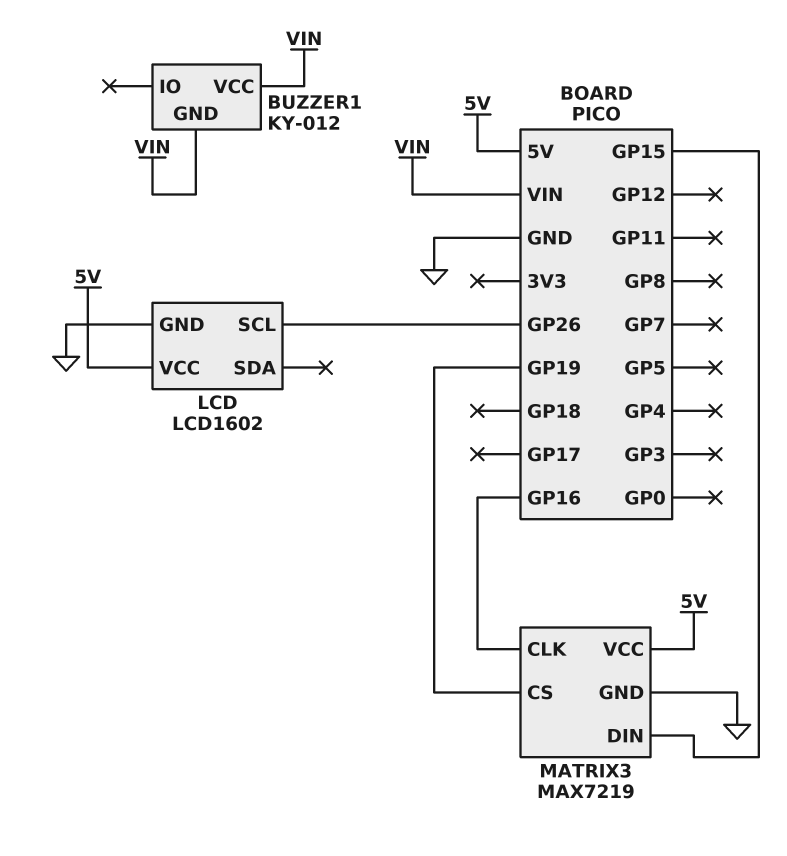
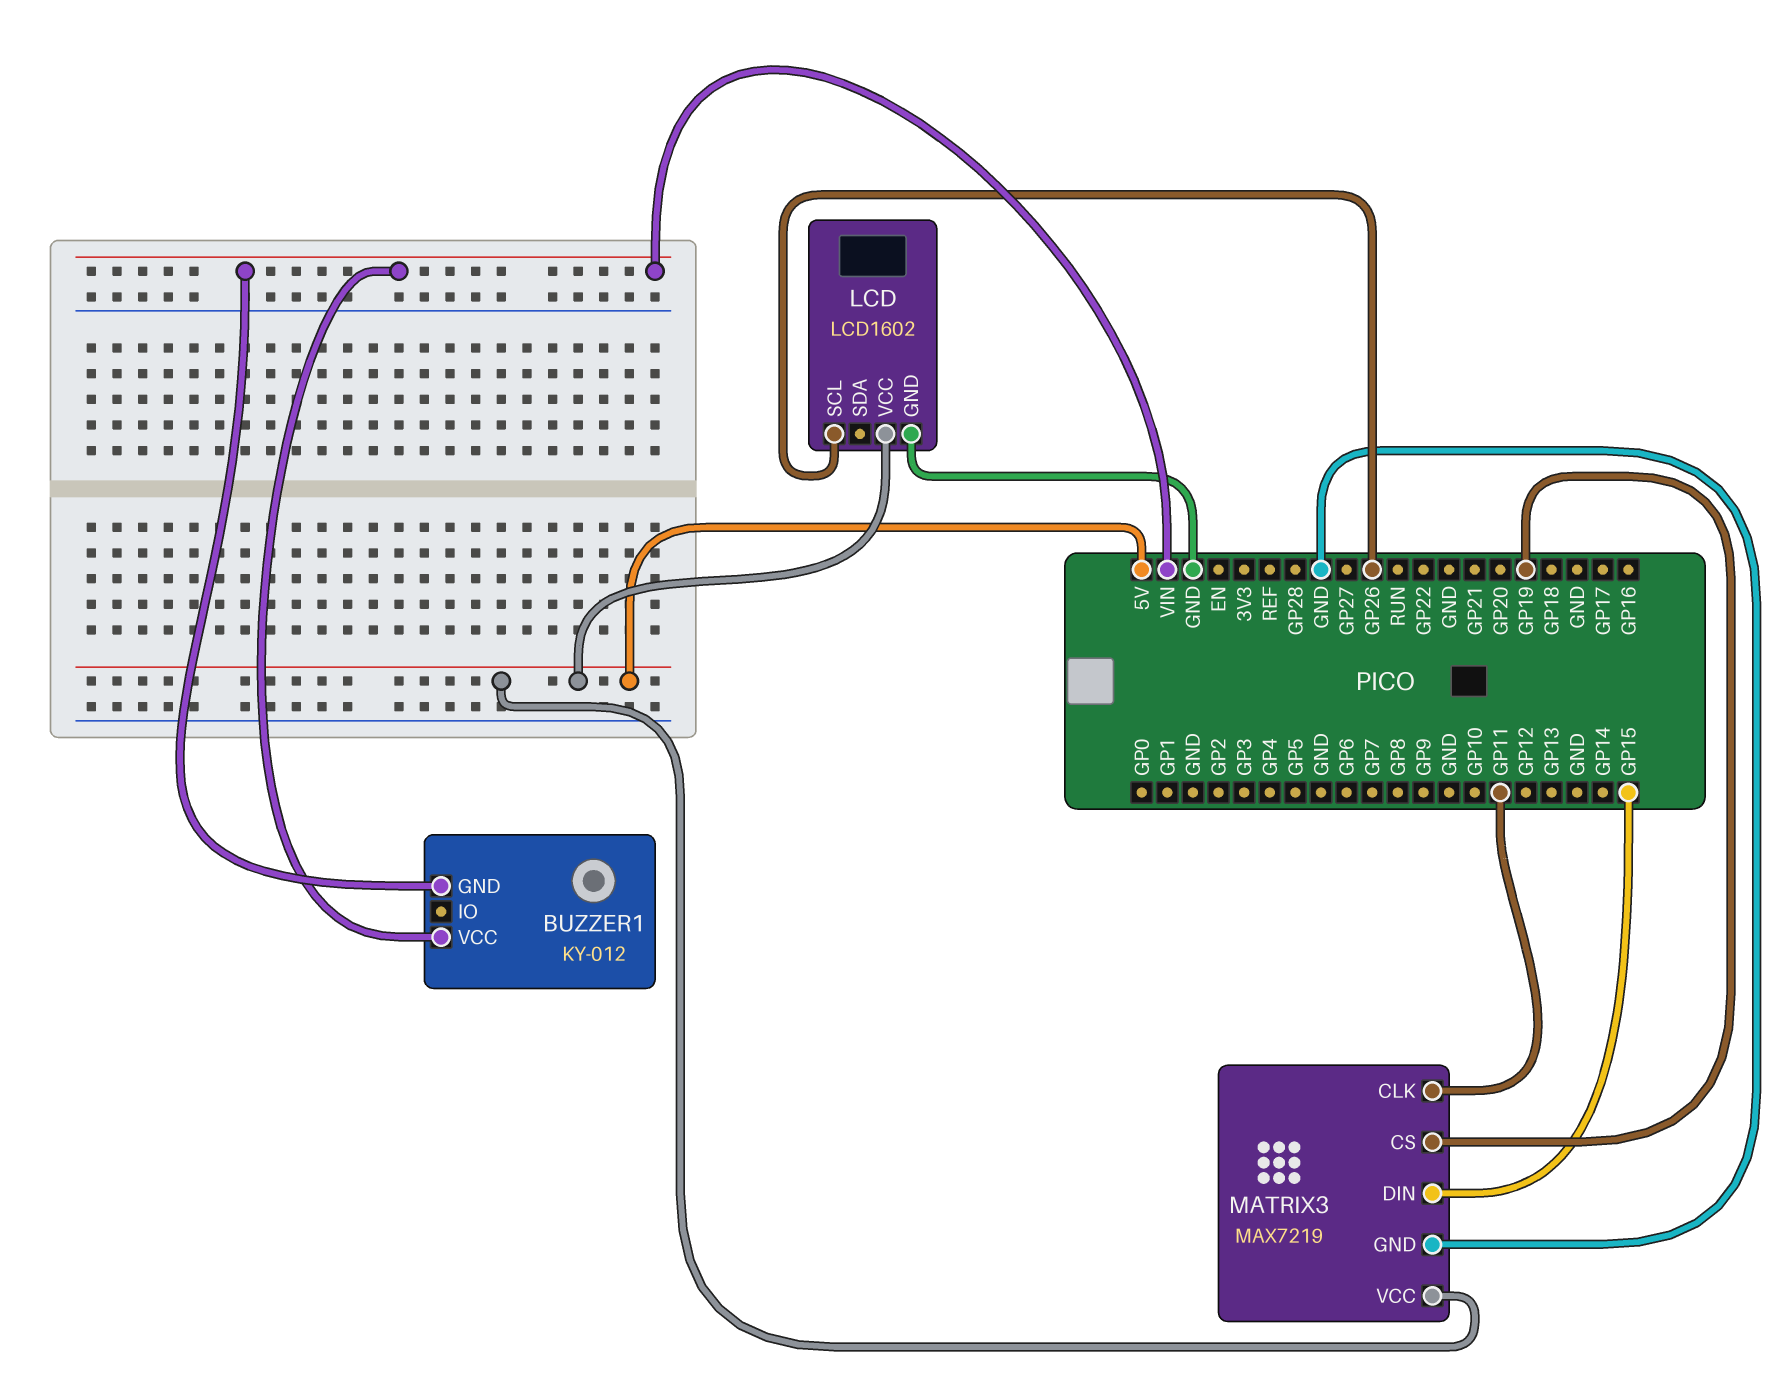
MATRIX3 pin CLK: GP16 -> GP11

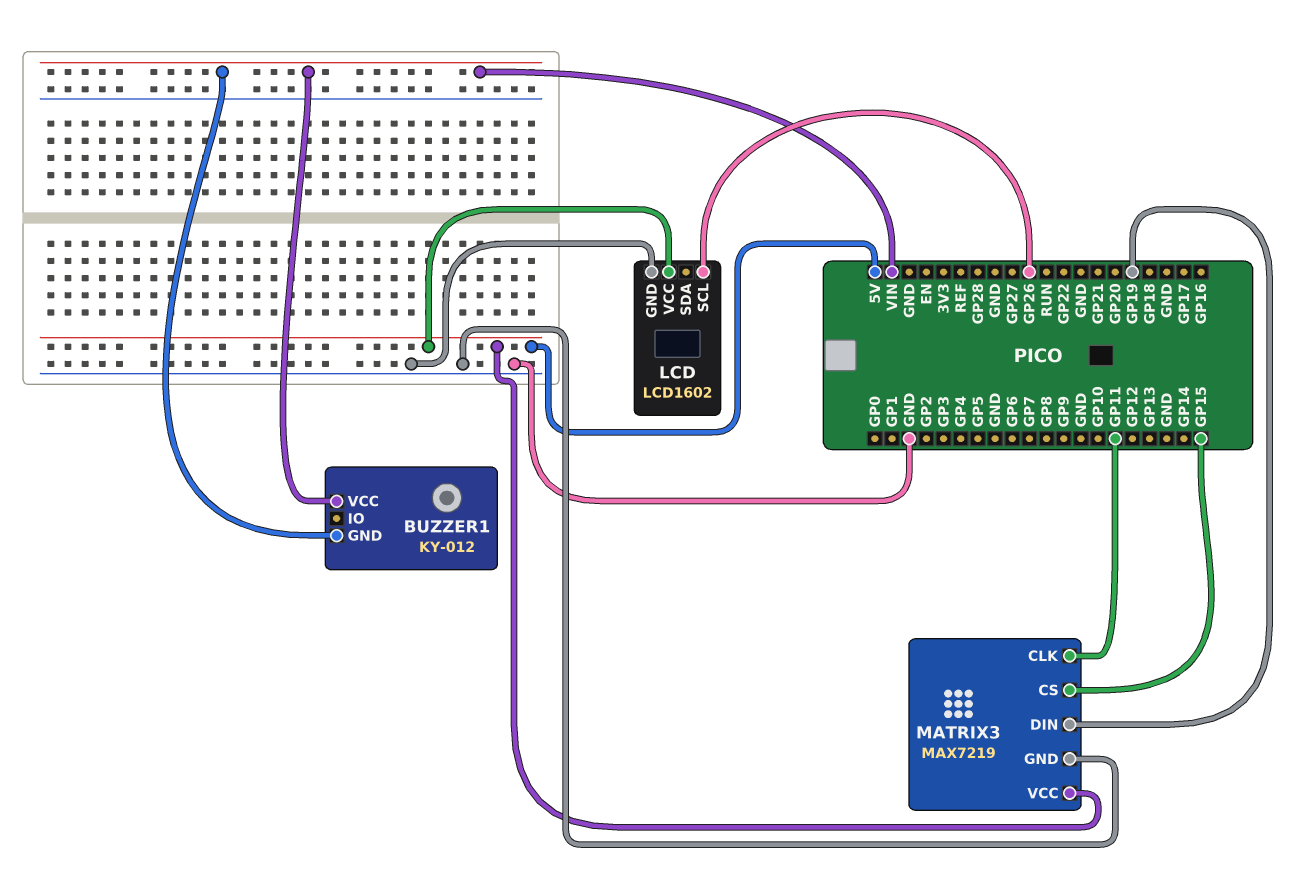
MATRIX3 pin CS: GP19 -> GP15
MATRIX3 pin DIN: GP15 -> GP19

